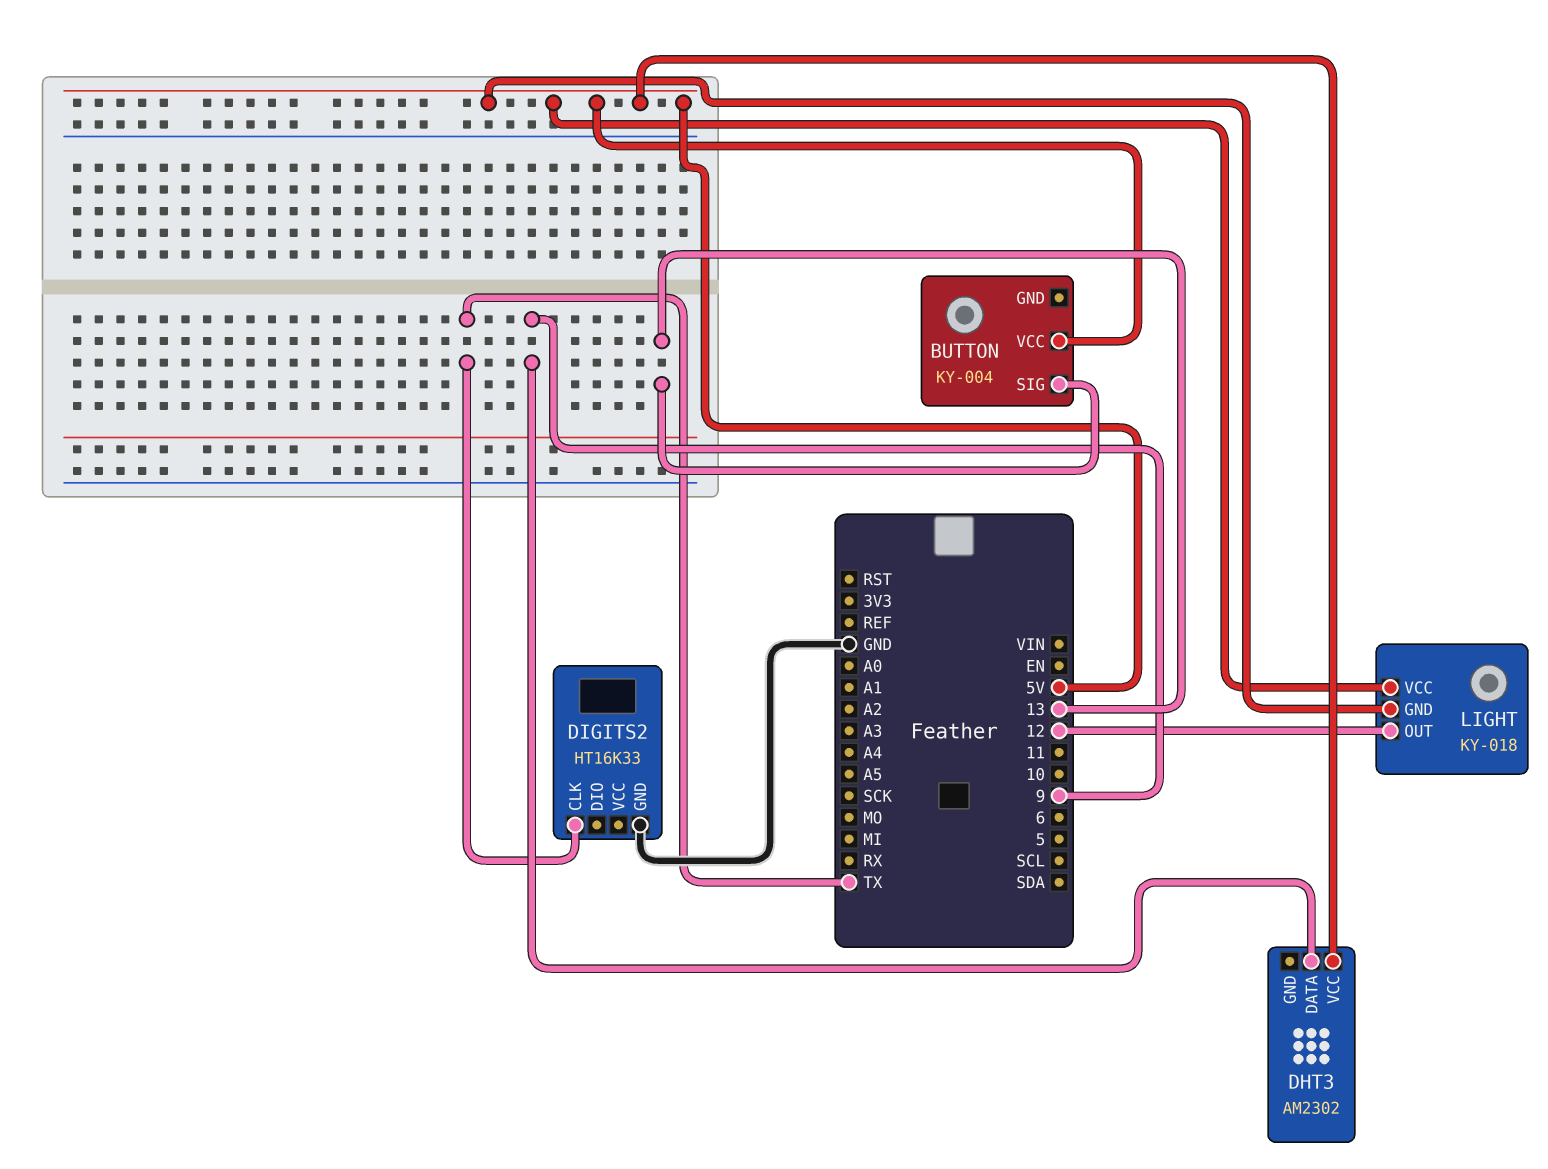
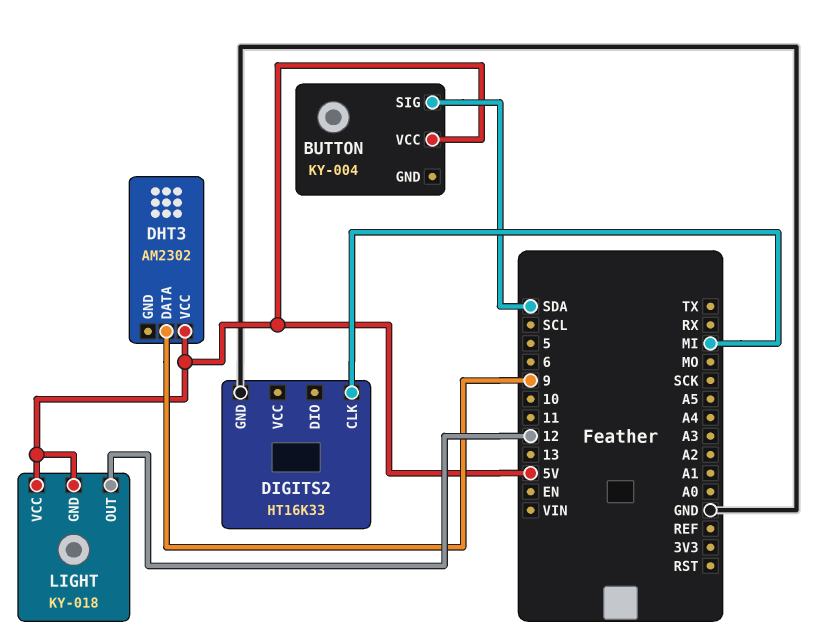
BUTTON pin SIG: 13 -> SDA
DIGITS2 pin CLK: TX -> MI

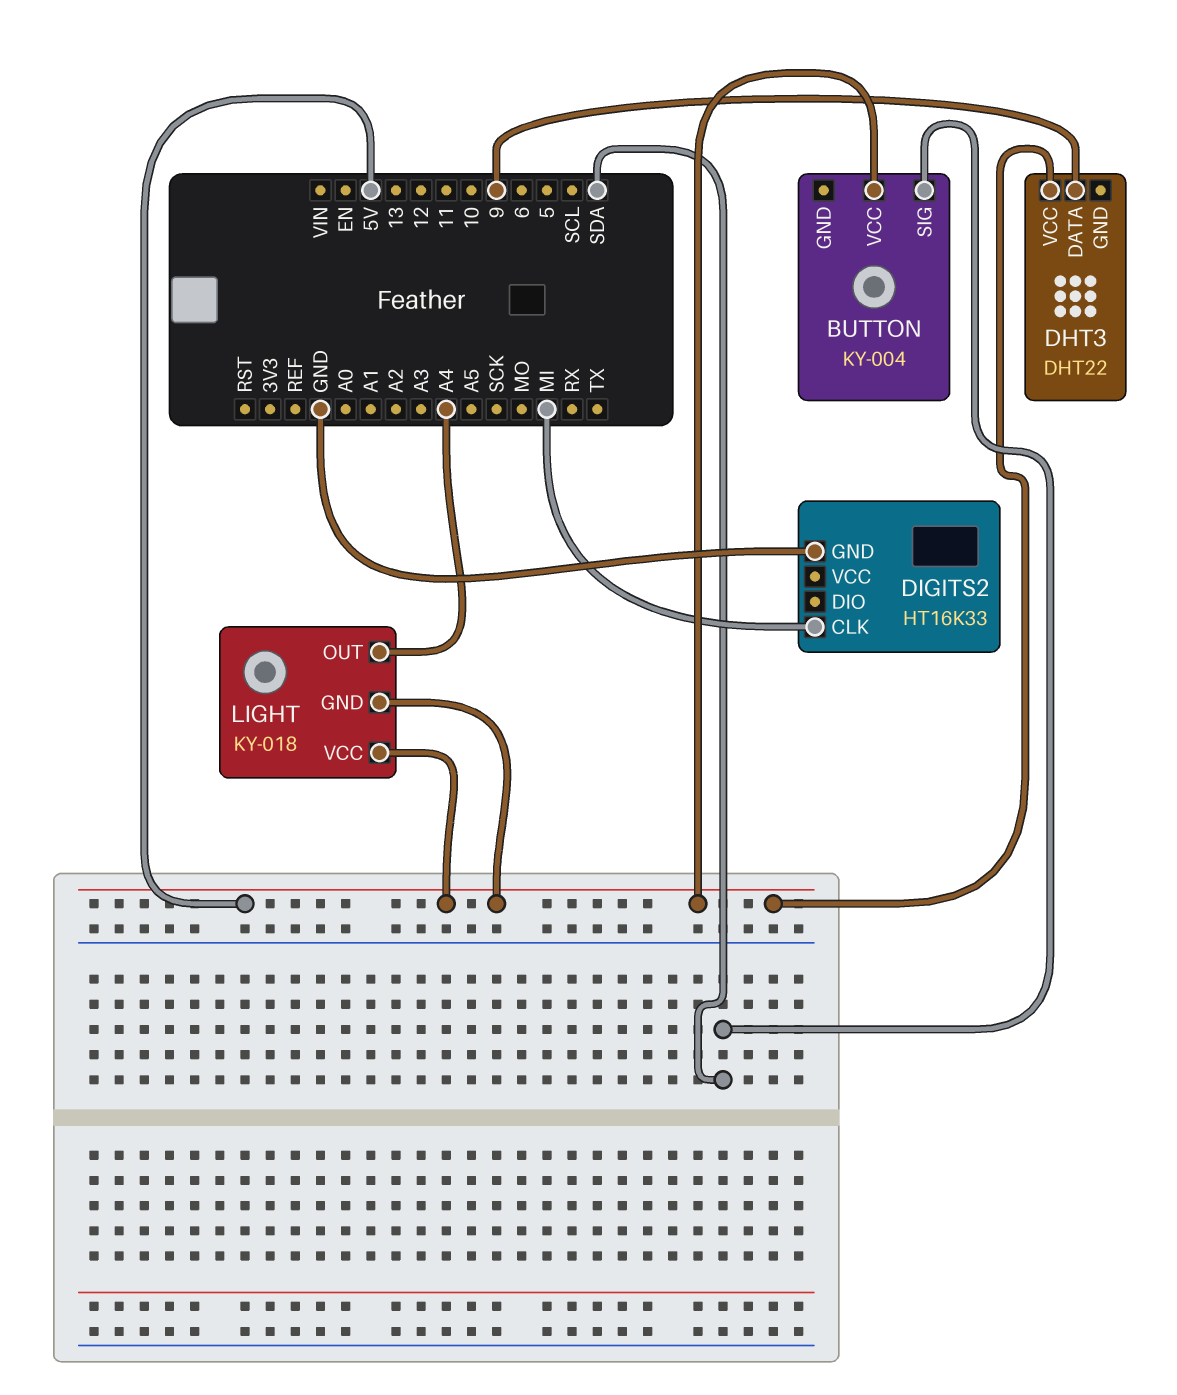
DHT3: AM2302 -> DHT22
LIGHT pin OUT: 12 -> A4

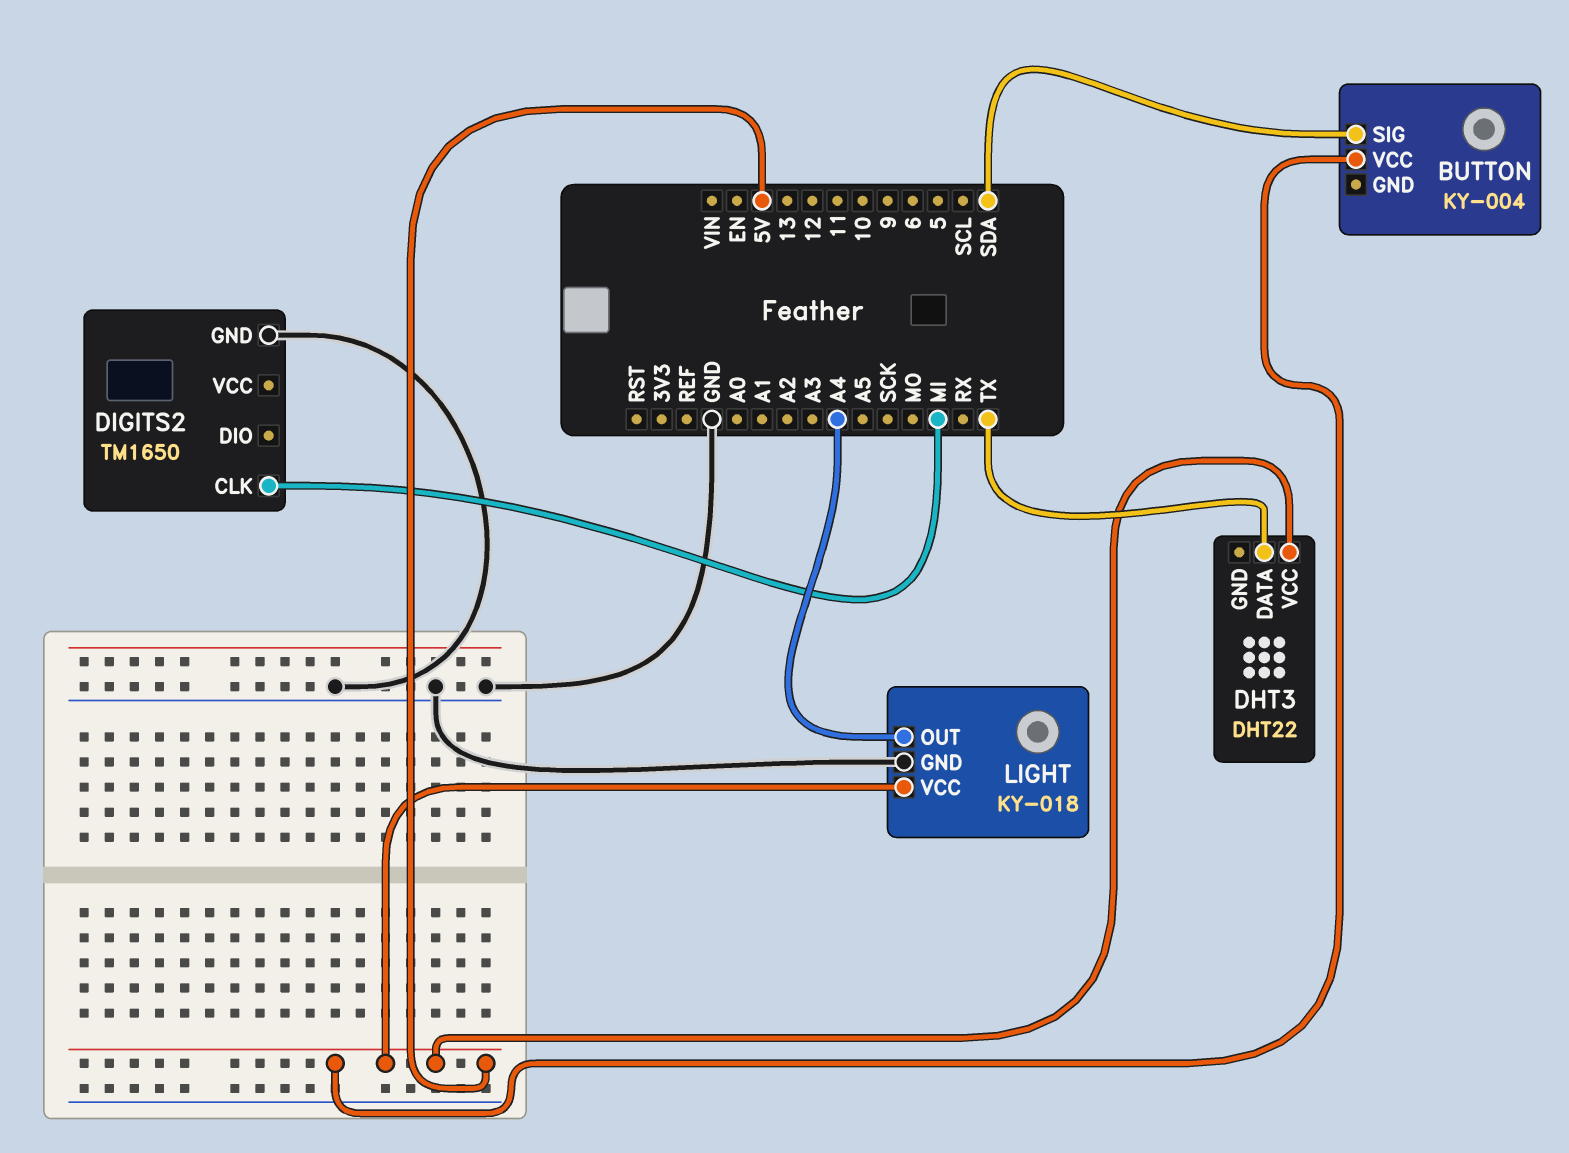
DHT3 pin DATA: 9 -> TX
DIGITS2: HT16K33 -> TM1650
LIGHT pin GND: 5V -> GND

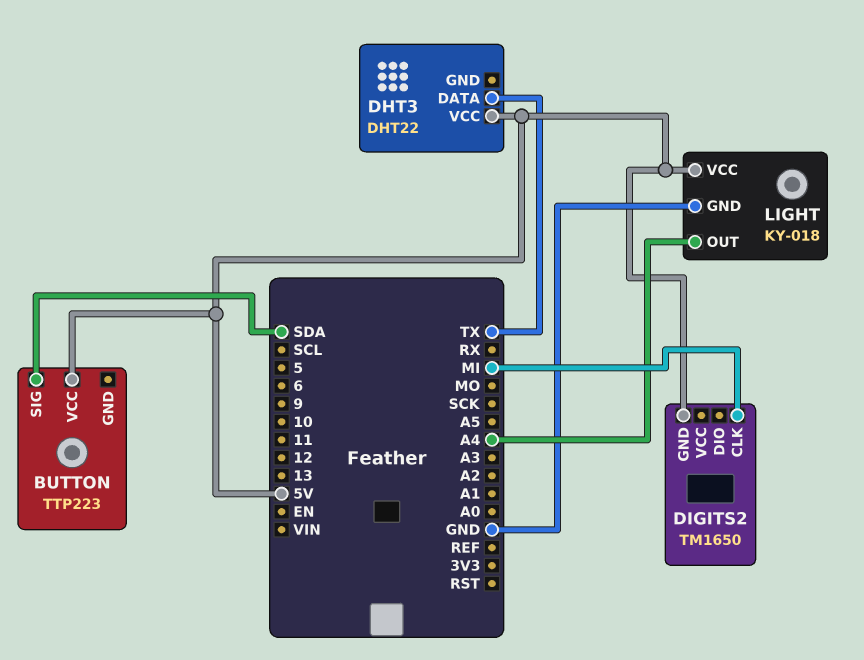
BUTTON: KY-004 -> TTP223
DIGITS2 pin GND: GND -> 5V

